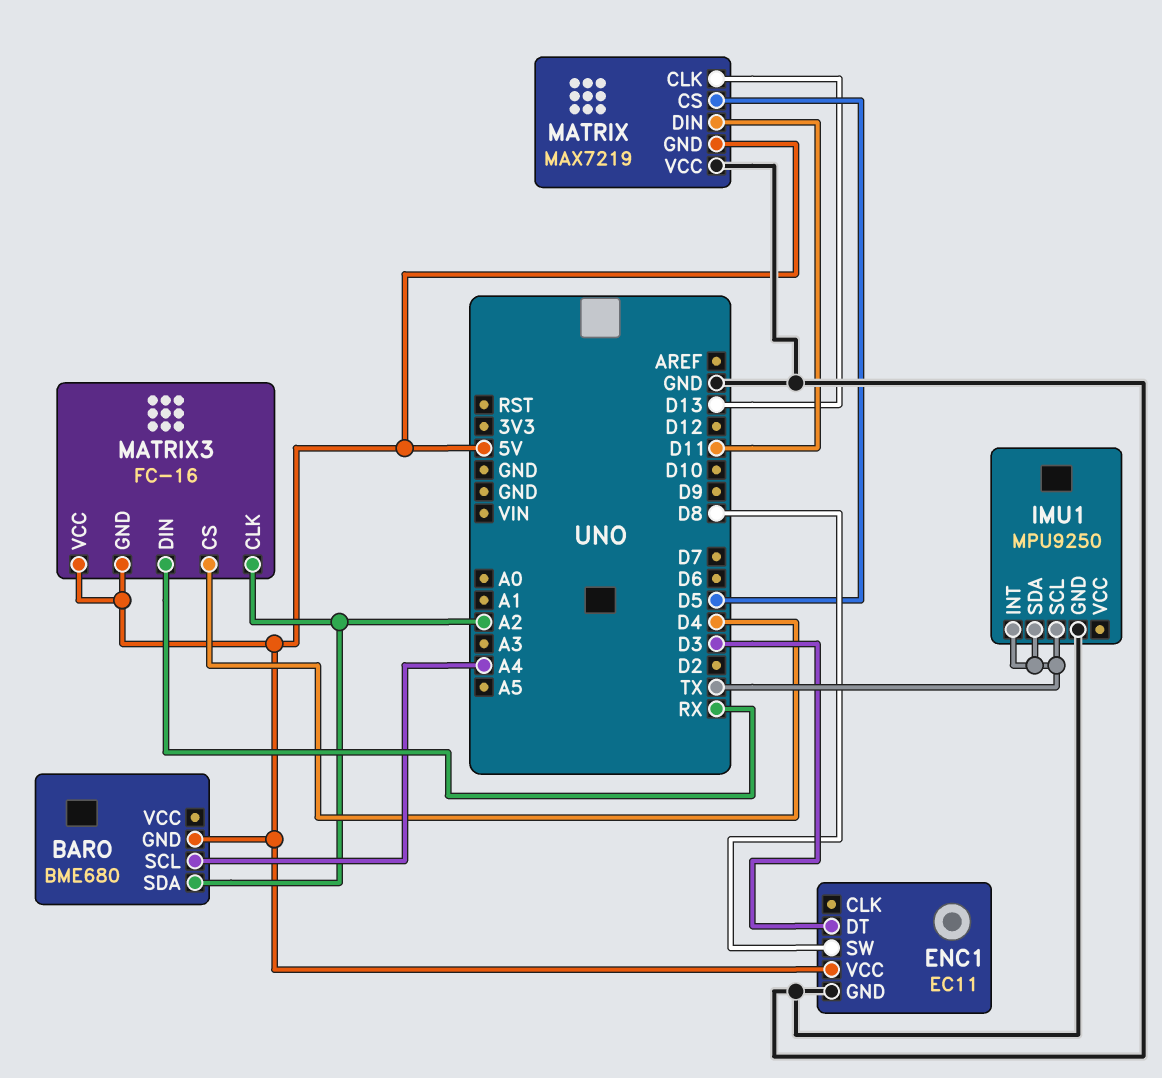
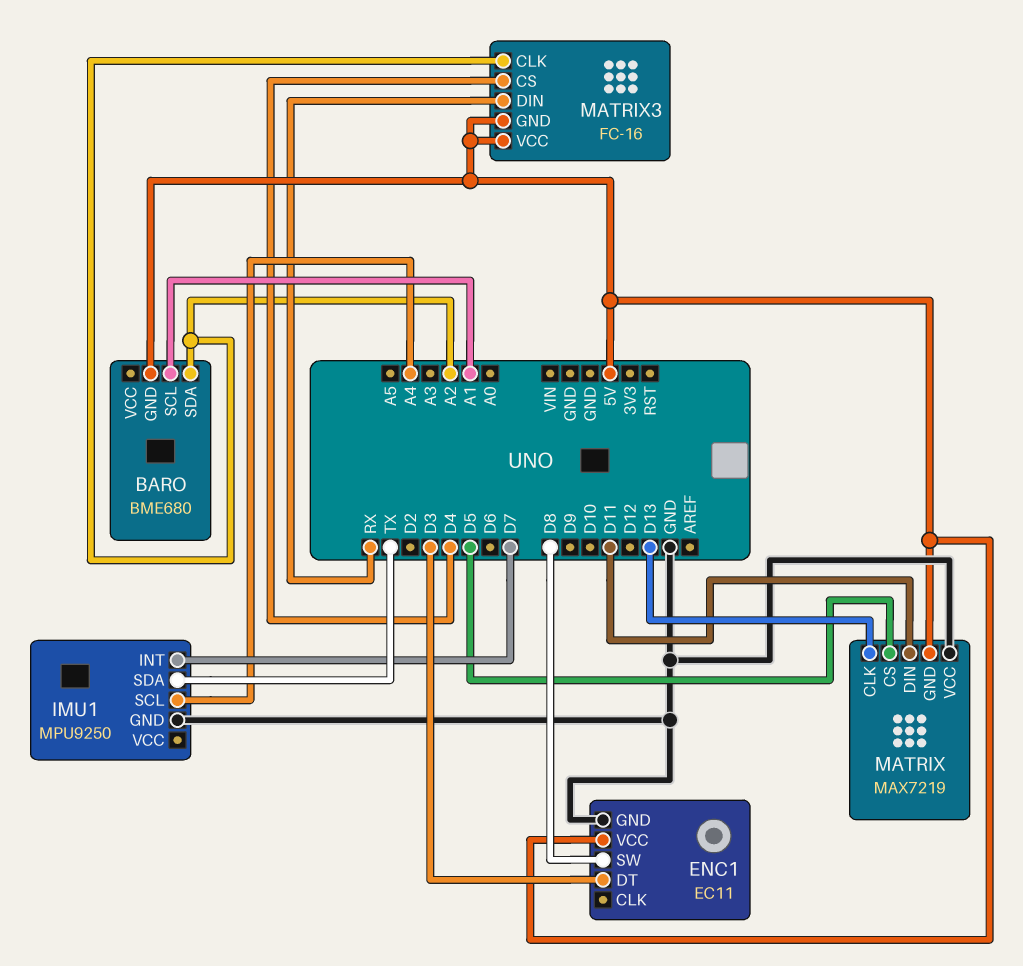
BARO pin SCL: A4 -> A1
IMU1 pin INT: TX -> D7
IMU1 pin SCL: TX -> A4

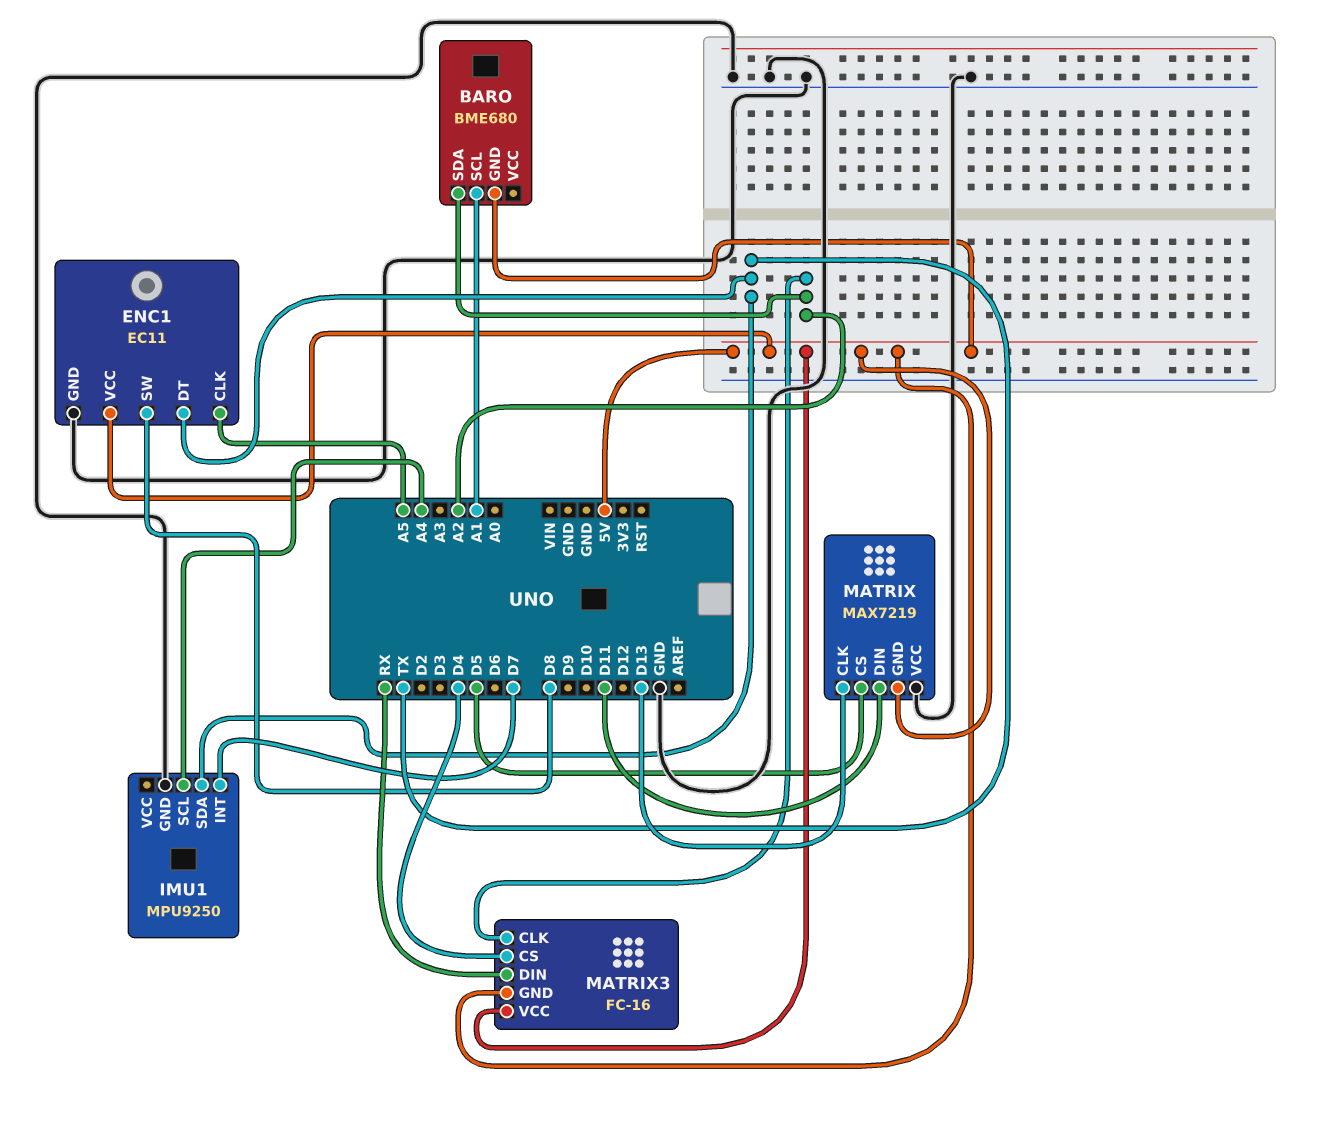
ENC1 pin CLK: none -> A5
ENC1 pin DT: D3 -> TX

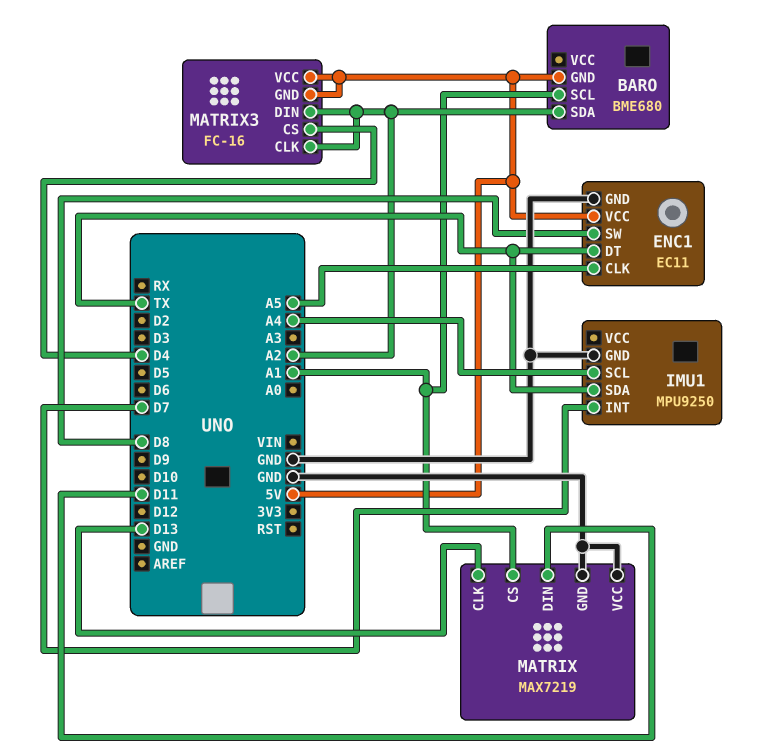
MATRIX pin CS: D5 -> A1
MATRIX pin GND: 5V -> GND
MATRIX3 pin DIN: RX -> A2

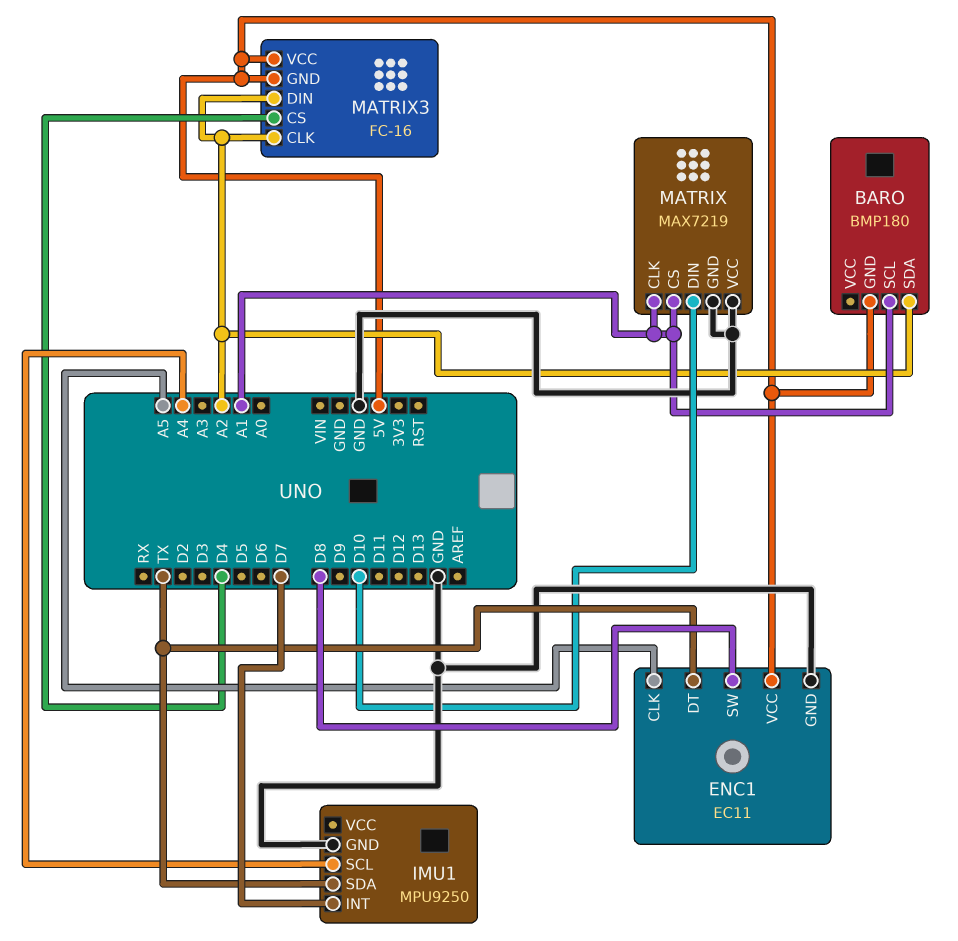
BARO: BME680 -> BMP180
MATRIX pin CLK: D13 -> A1
MATRIX pin DIN: D11 -> D10

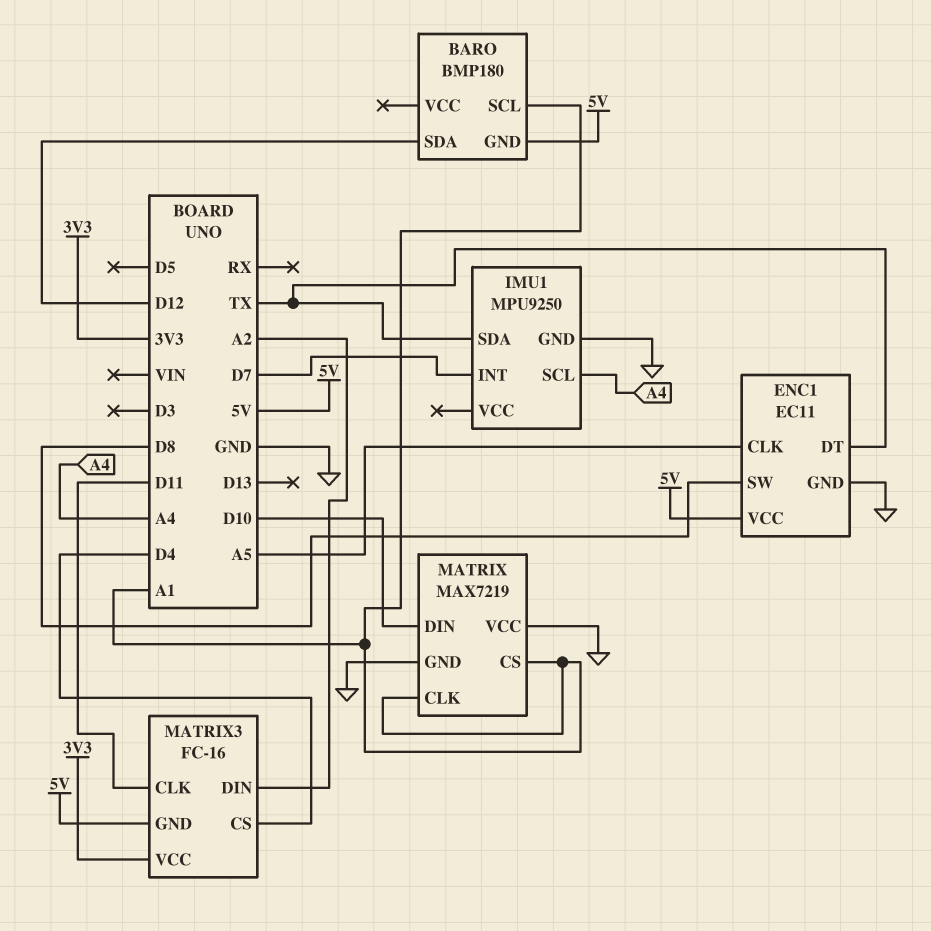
BARO pin SDA: A2 -> D12
MATRIX3 pin CLK: A2 -> D11
MATRIX3 pin VCC: 5V -> 3V3

